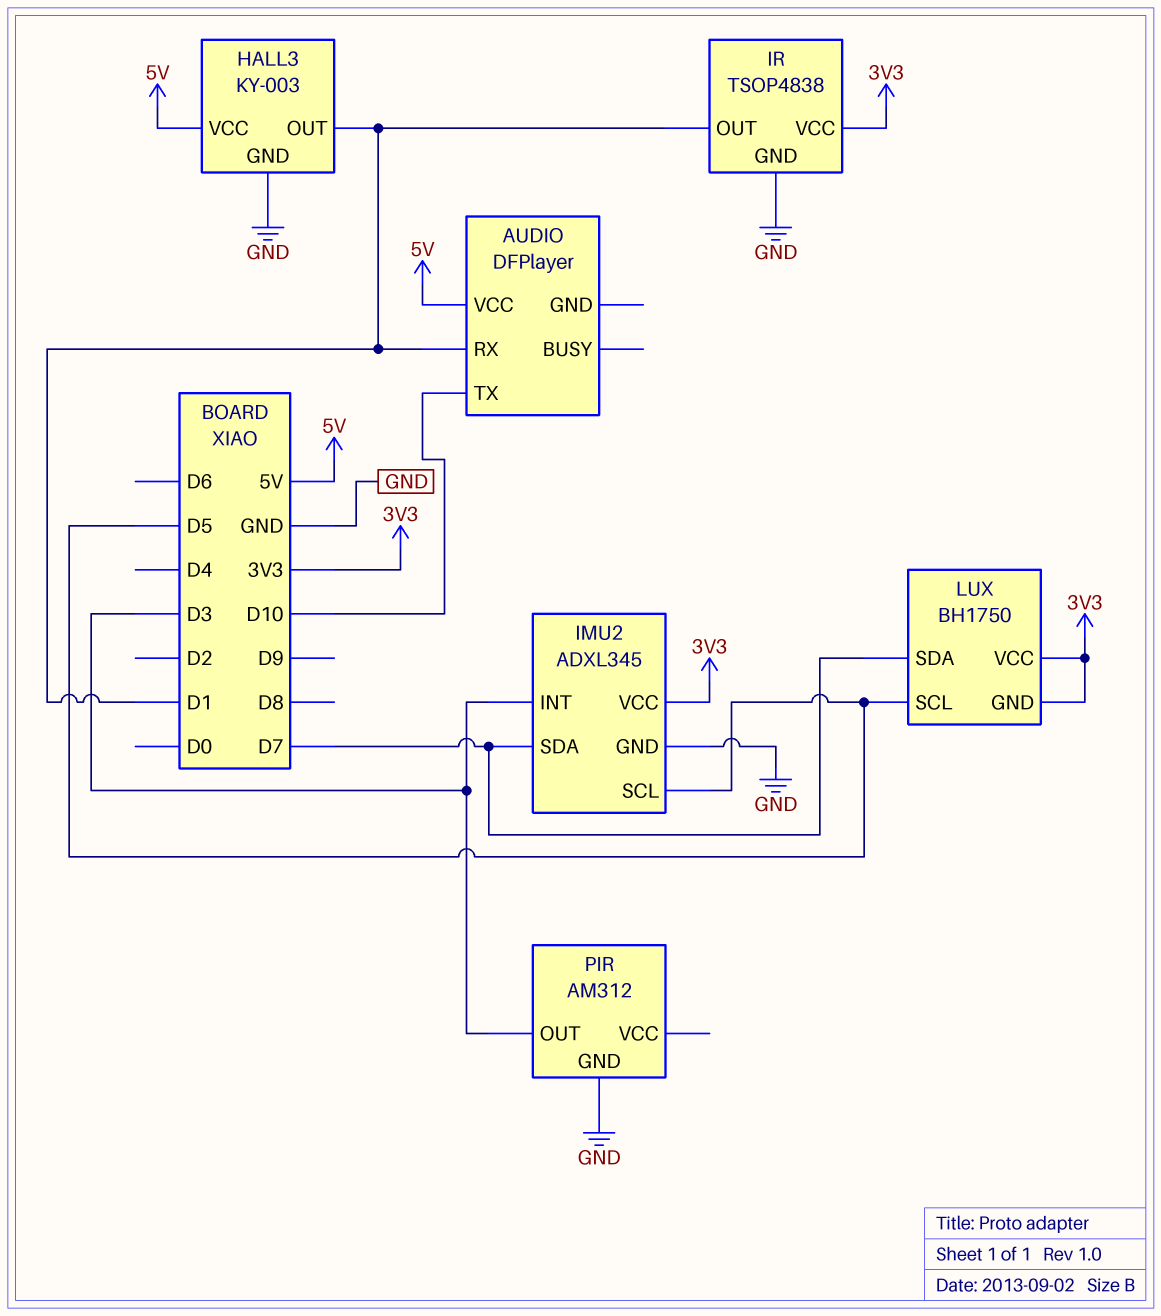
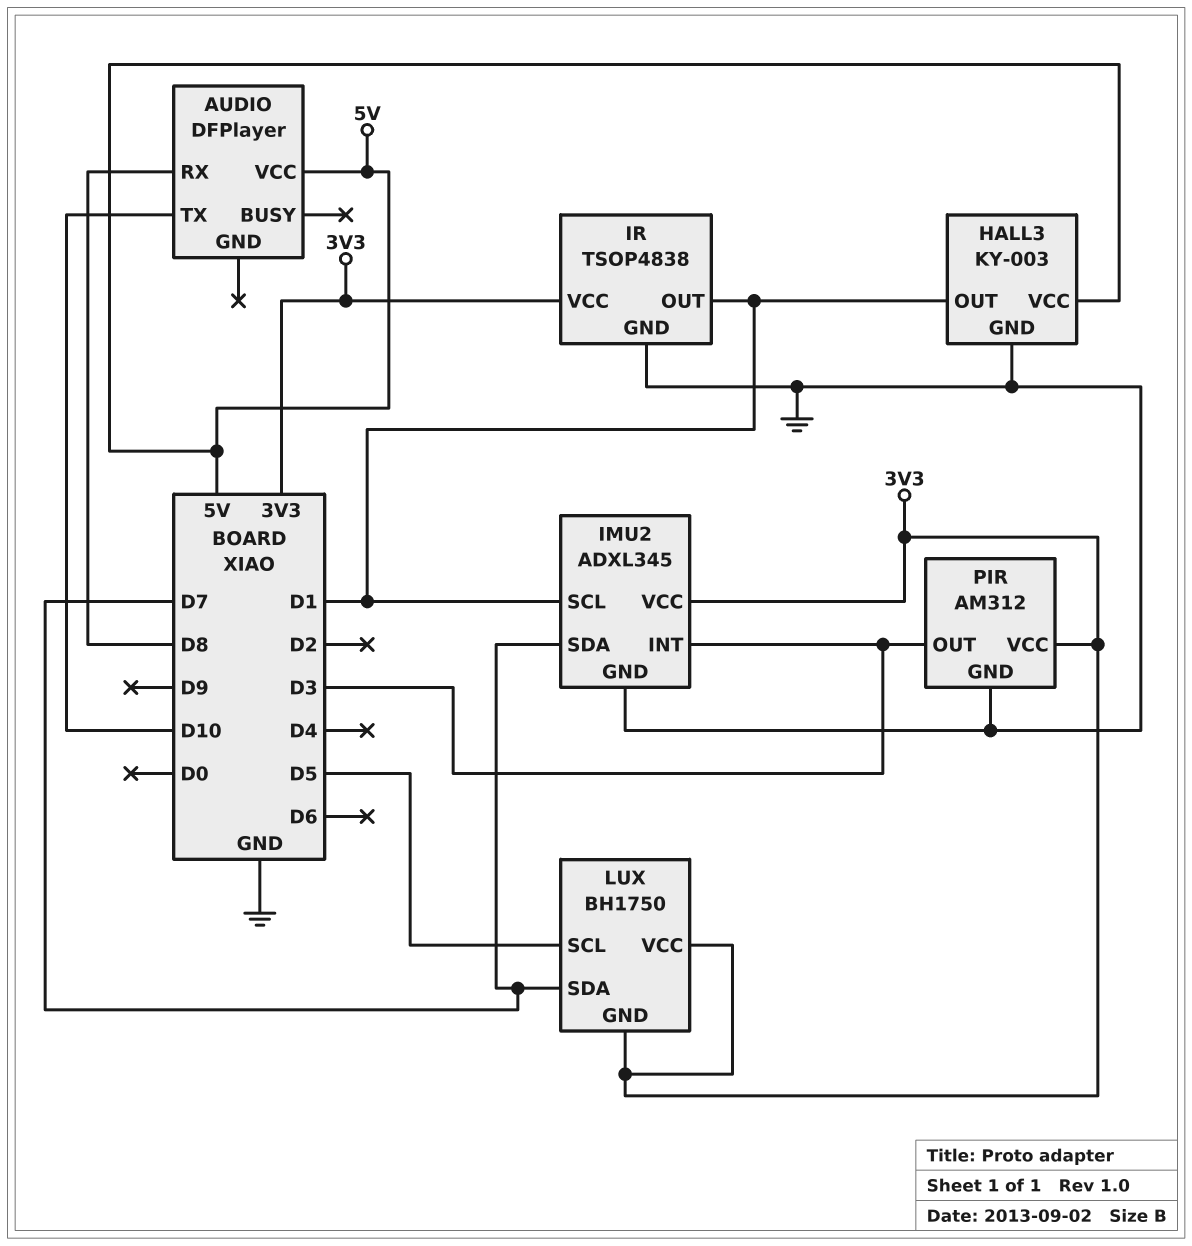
AUDIO pin RX: D1 -> D8
IMU2 pin SCL: D5 -> D1
PIR pin VCC: none -> 3V3

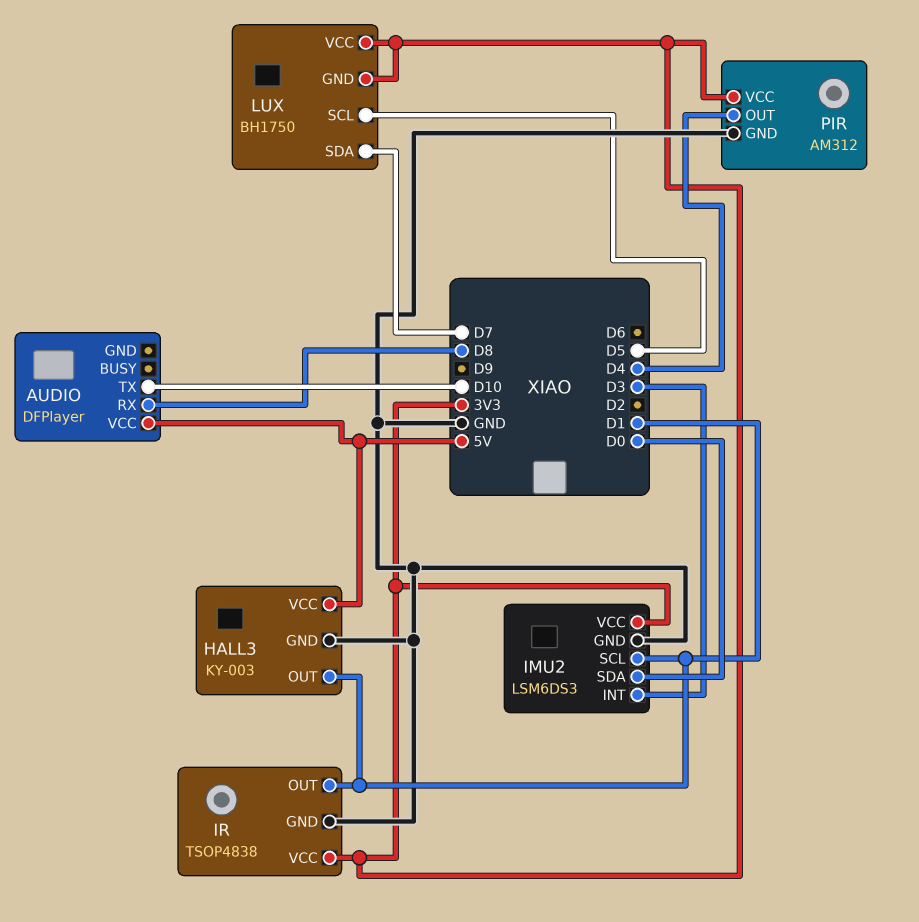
IMU2: ADXL345 -> LSM6DS3
IMU2 pin SDA: D7 -> D0
PIR pin OUT: D3 -> D4

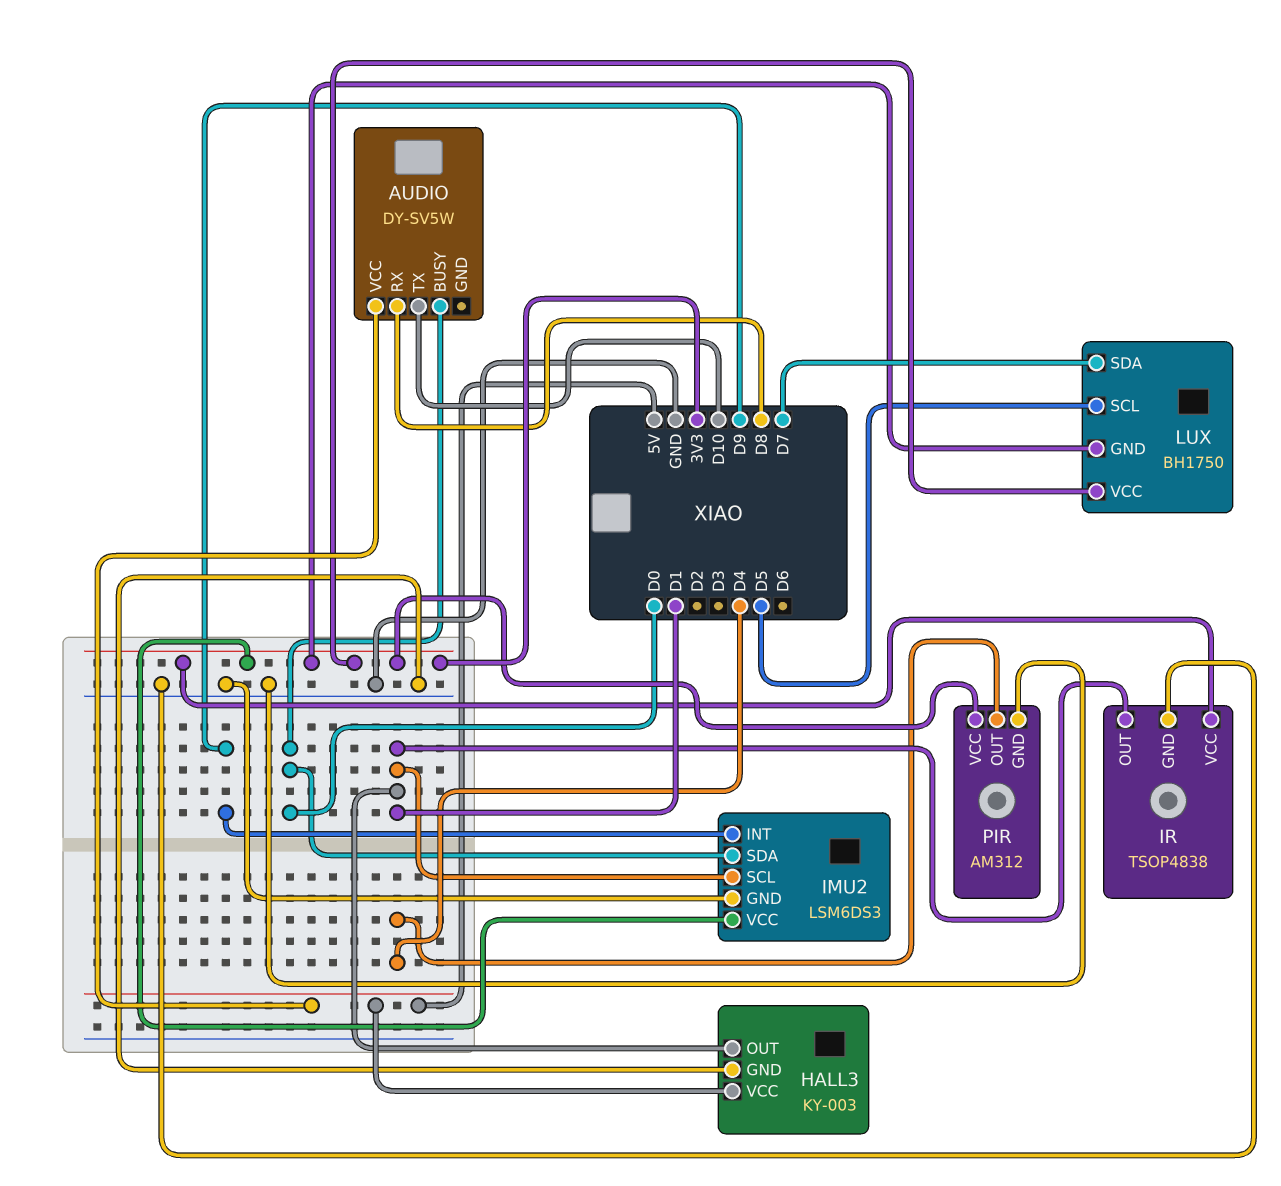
AUDIO: DFPlayer -> DY-SV5W
AUDIO pin BUSY: none -> D0
IMU2 pin INT: D3 -> D9

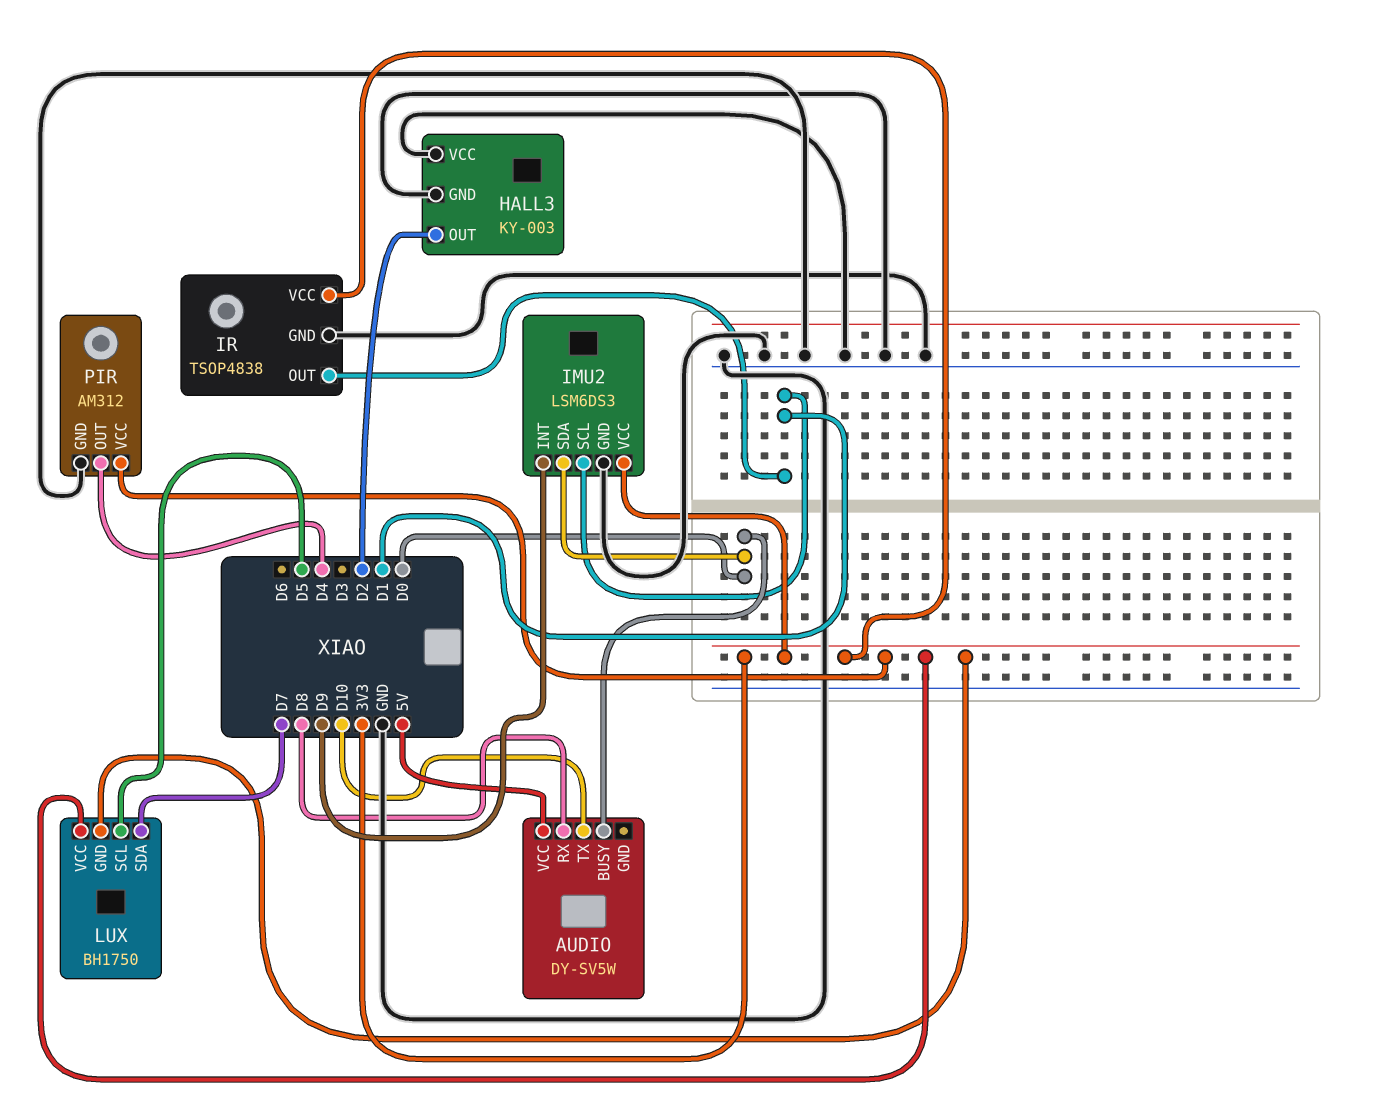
HALL3 pin OUT: D1 -> D2
HALL3 pin VCC: 5V -> GND

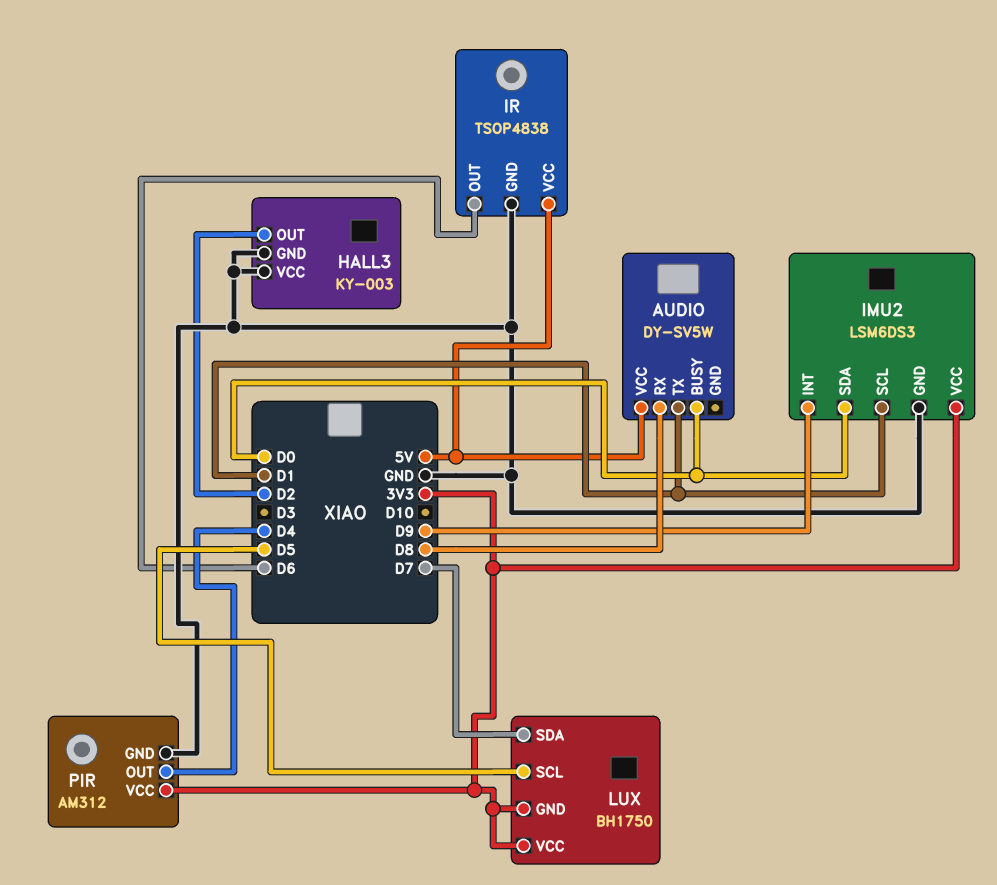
AUDIO pin TX: D10 -> D1
IR pin OUT: D1 -> D6
IR pin VCC: 3V3 -> 5V

